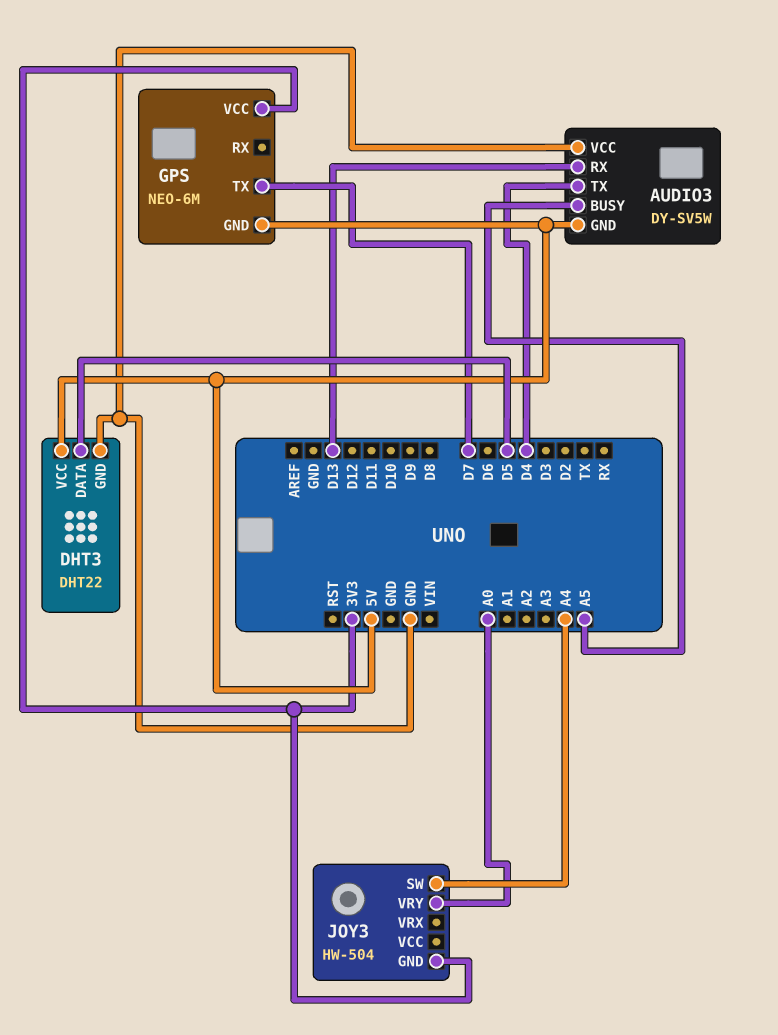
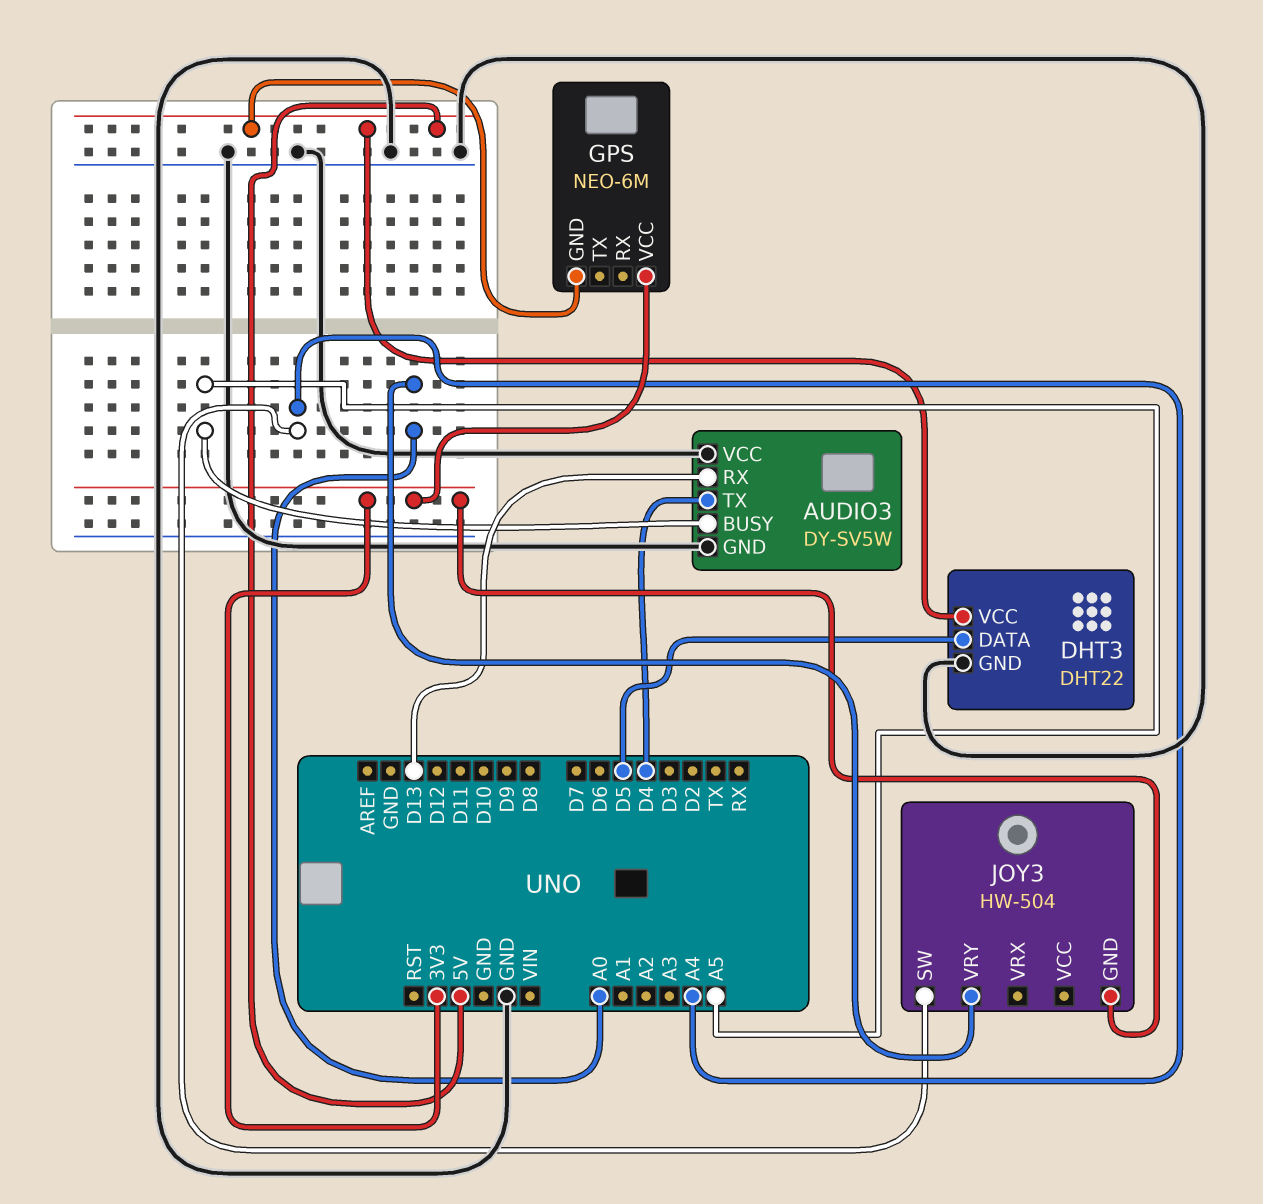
AUDIO3 pin GND: 5V -> GND
GPS pin TX: D7 -> none

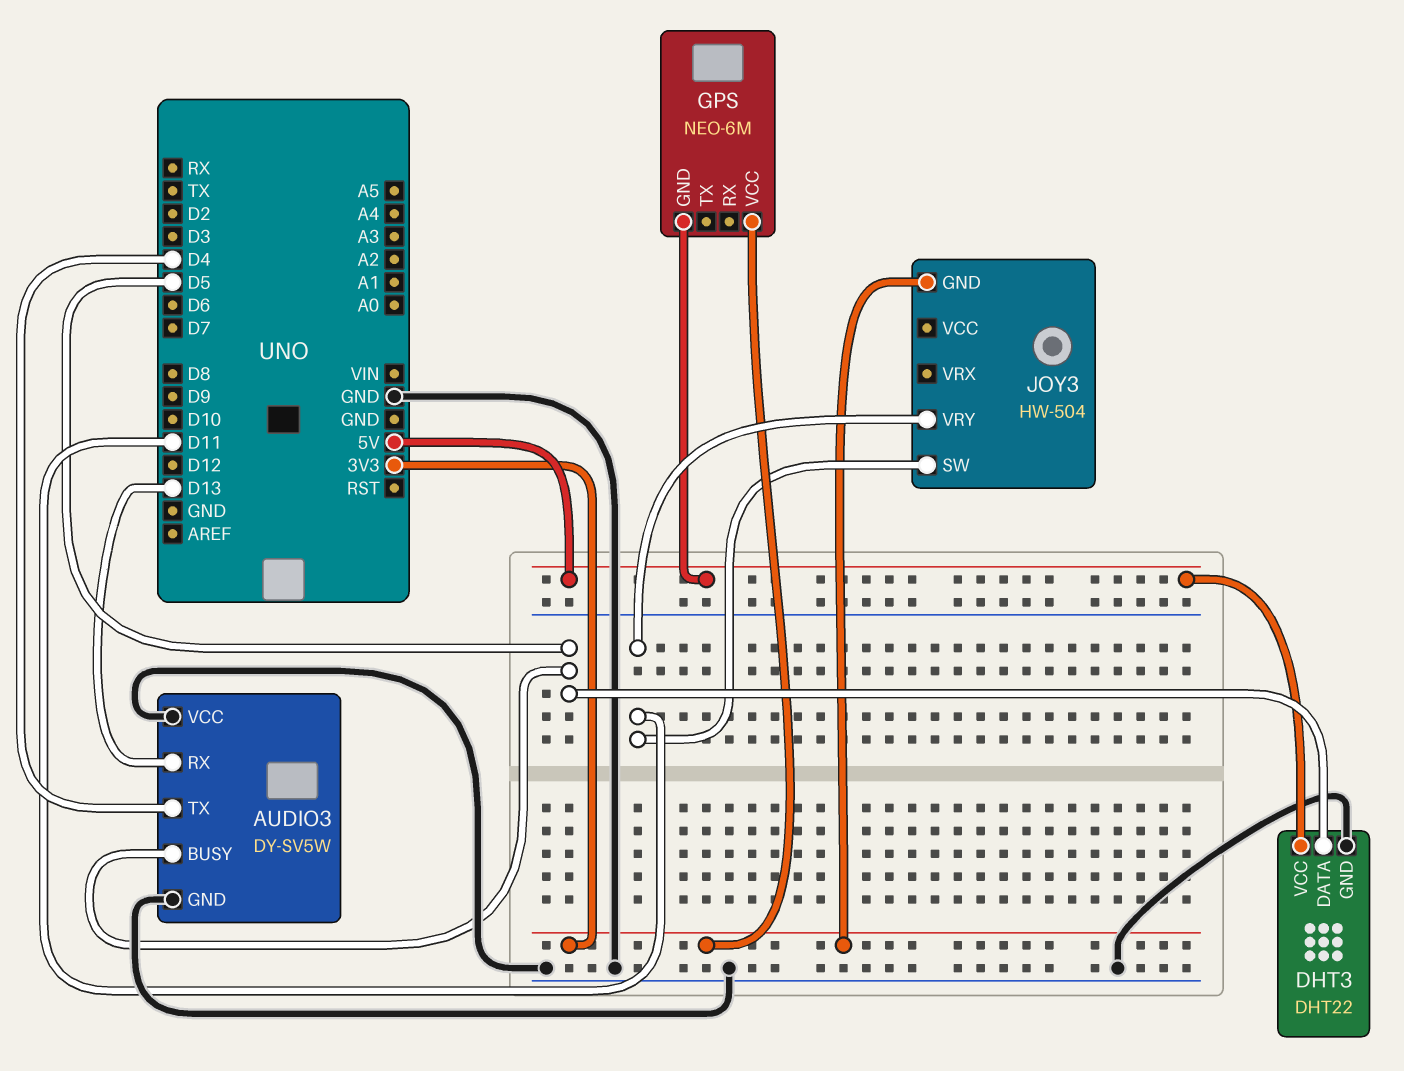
AUDIO3 pin BUSY: A5 -> D5
JOY3 pin SW: A4 -> D11
JOY3 pin VRY: A0 -> D11

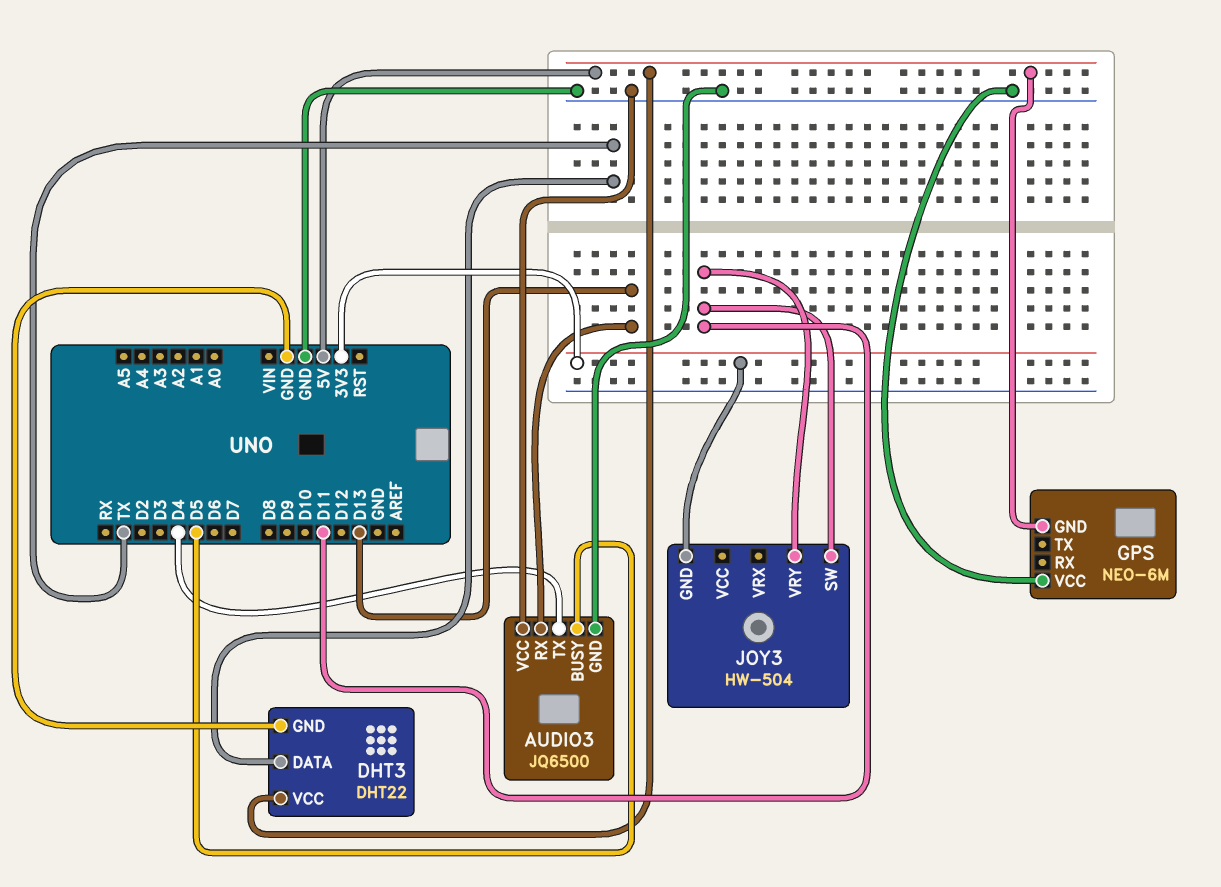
AUDIO3: DY-SV5W -> JQ6500
DHT3 pin DATA: D5 -> TX
GPS pin VCC: 3V3 -> GND

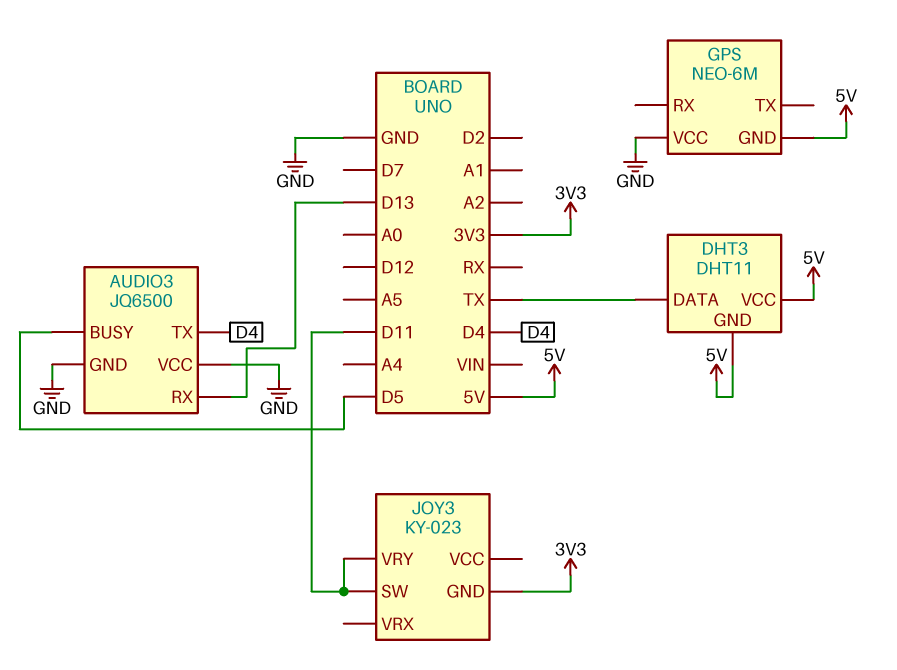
DHT3: DHT22 -> DHT11
DHT3 pin GND: GND -> 5V
JOY3: HW-504 -> KY-023

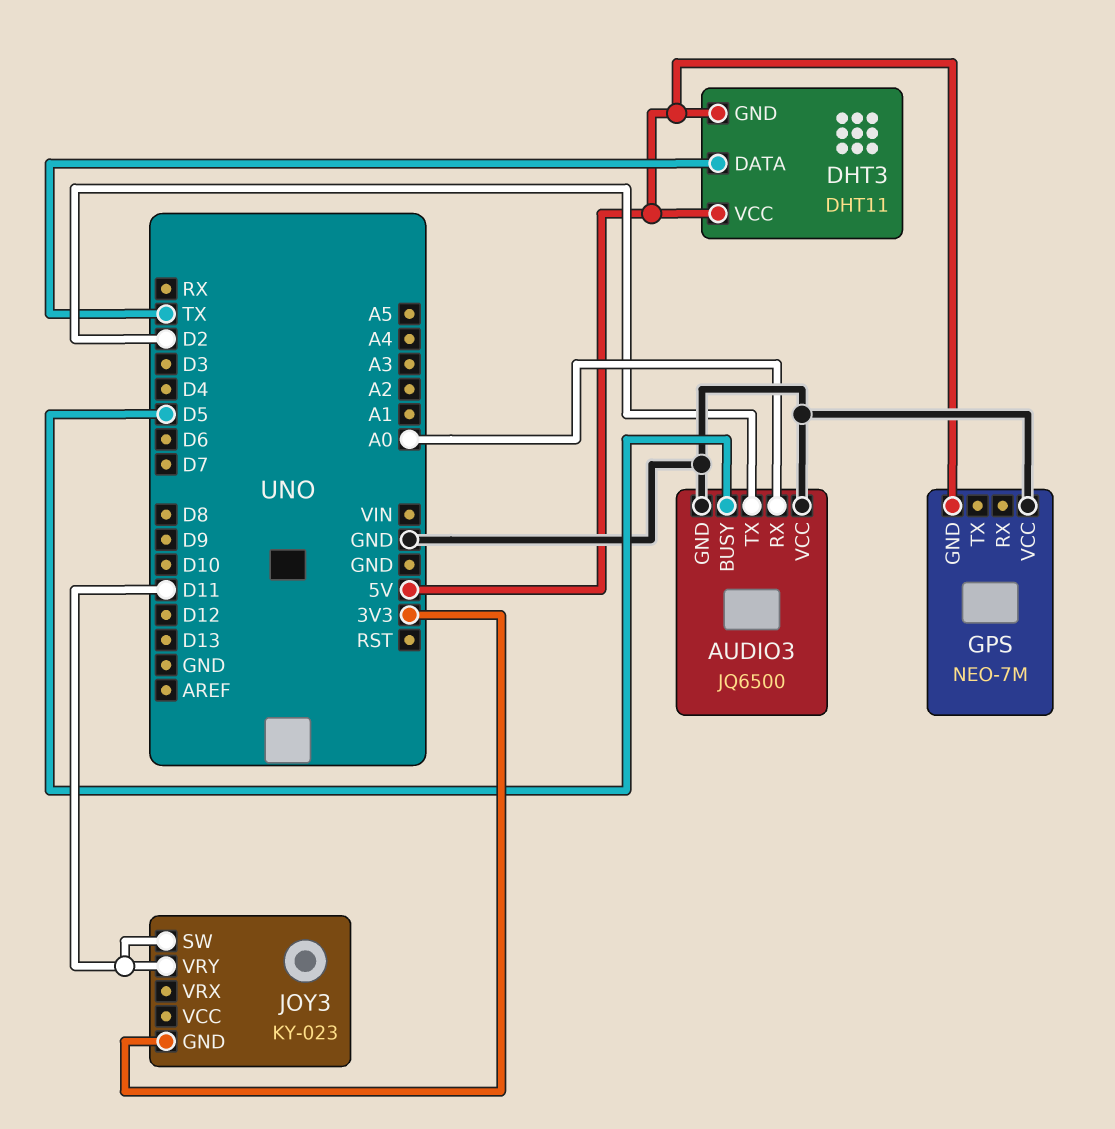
AUDIO3 pin RX: D13 -> A0
AUDIO3 pin TX: D4 -> D2
GPS: NEO-6M -> NEO-7M

